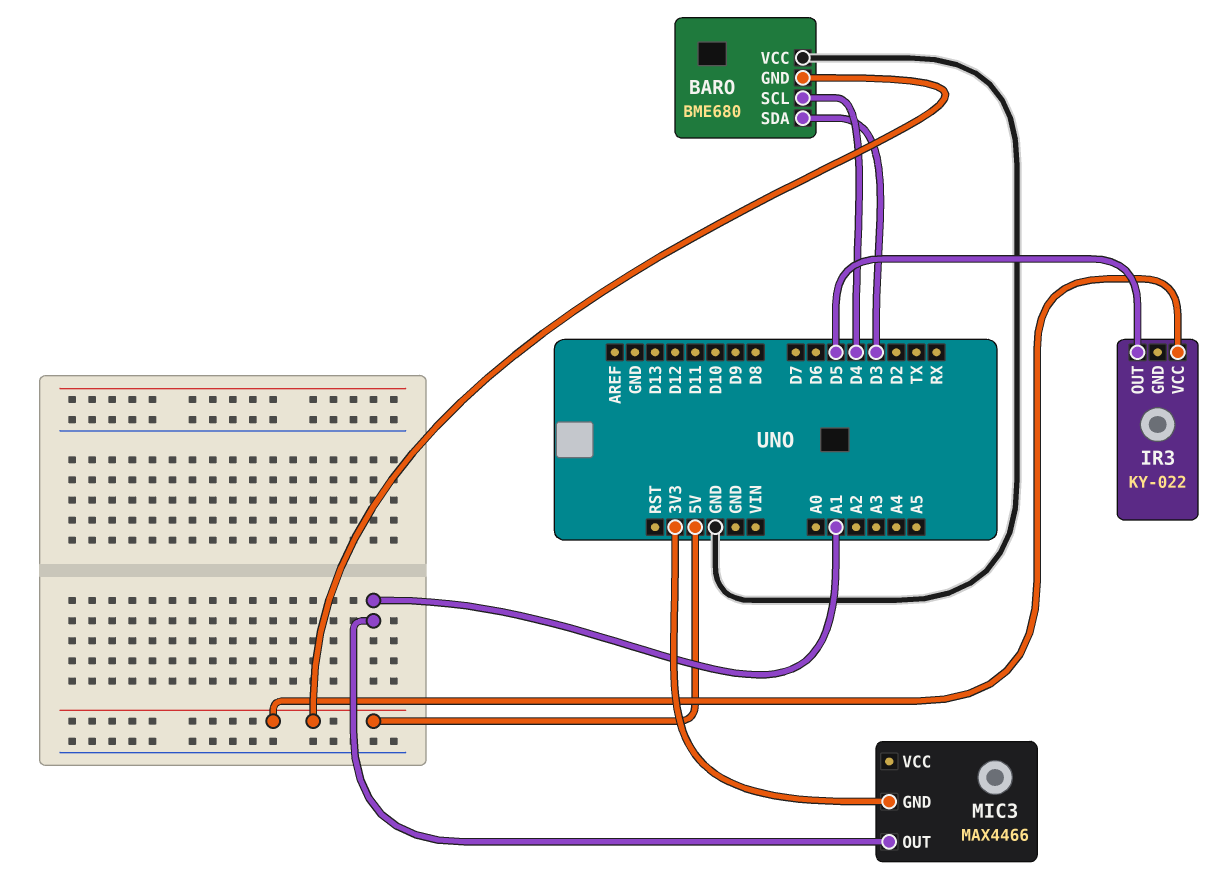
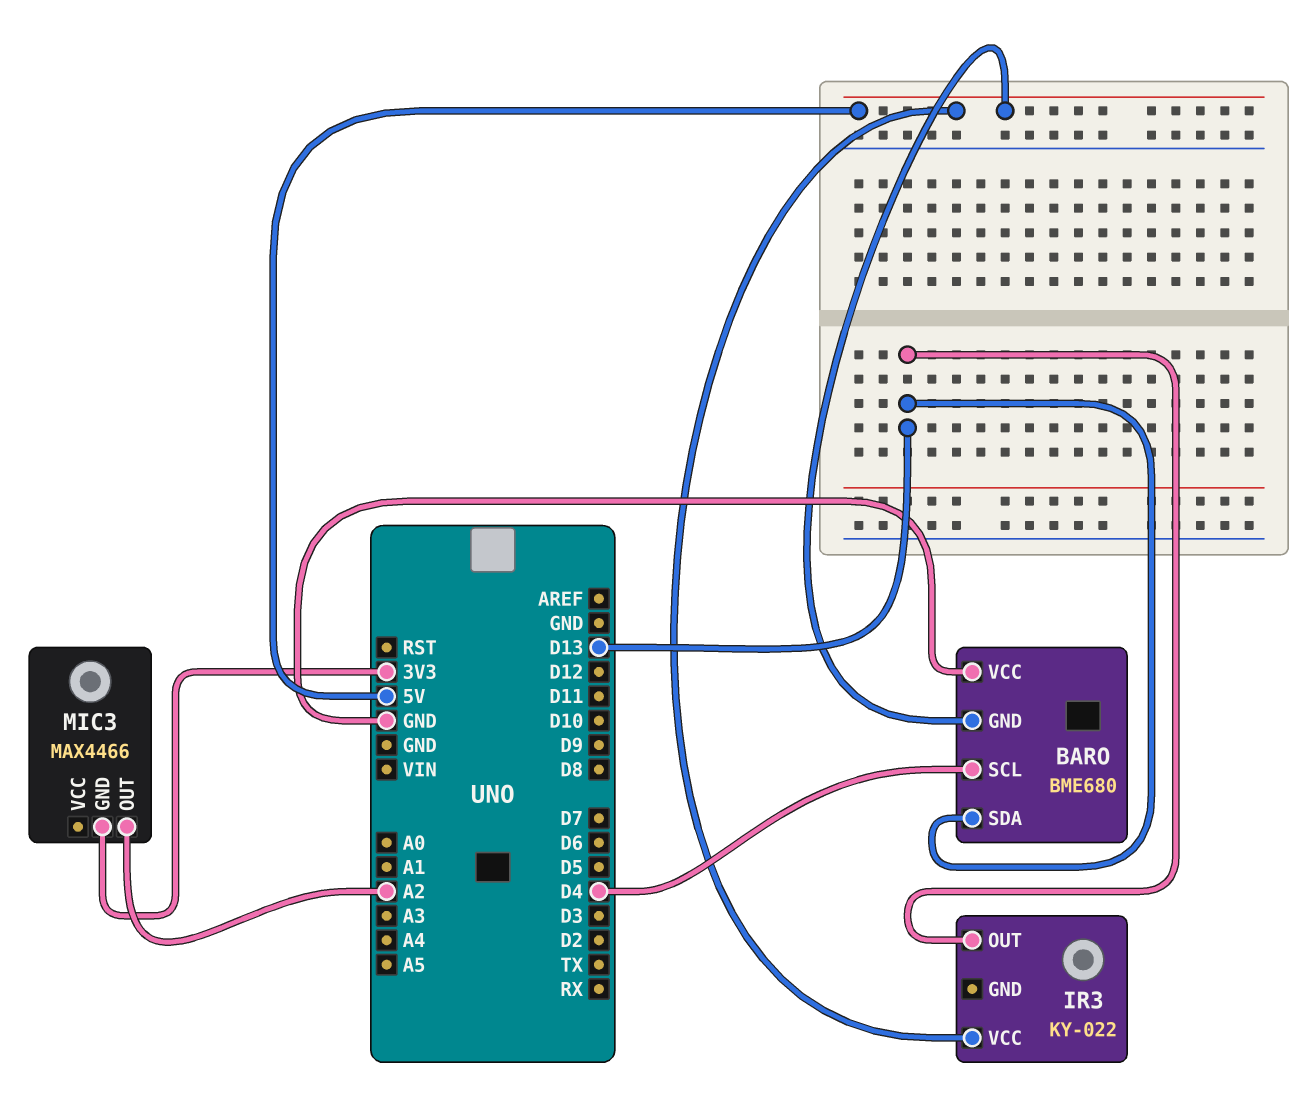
BARO pin SDA: D3 -> D13
IR3 pin OUT: D5 -> D13
MIC3 pin OUT: A1 -> A2

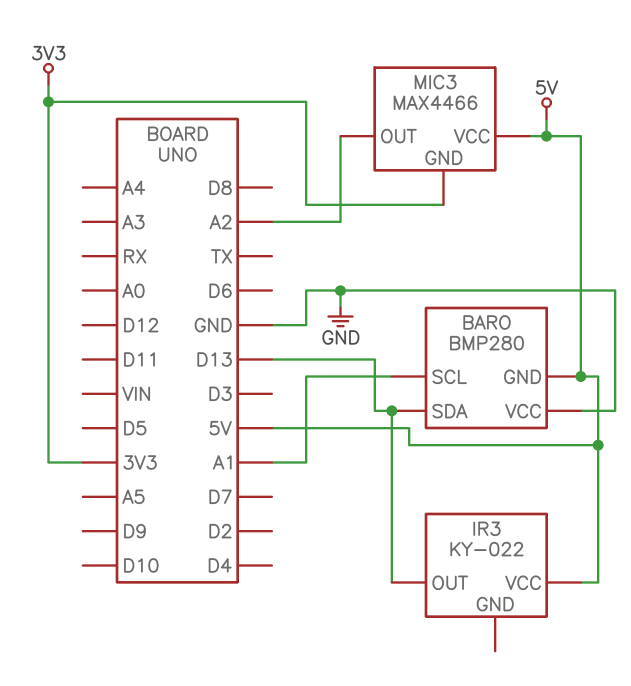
BARO: BME680 -> BMP280
BARO pin SCL: D4 -> A1
MIC3 pin VCC: none -> 5V

